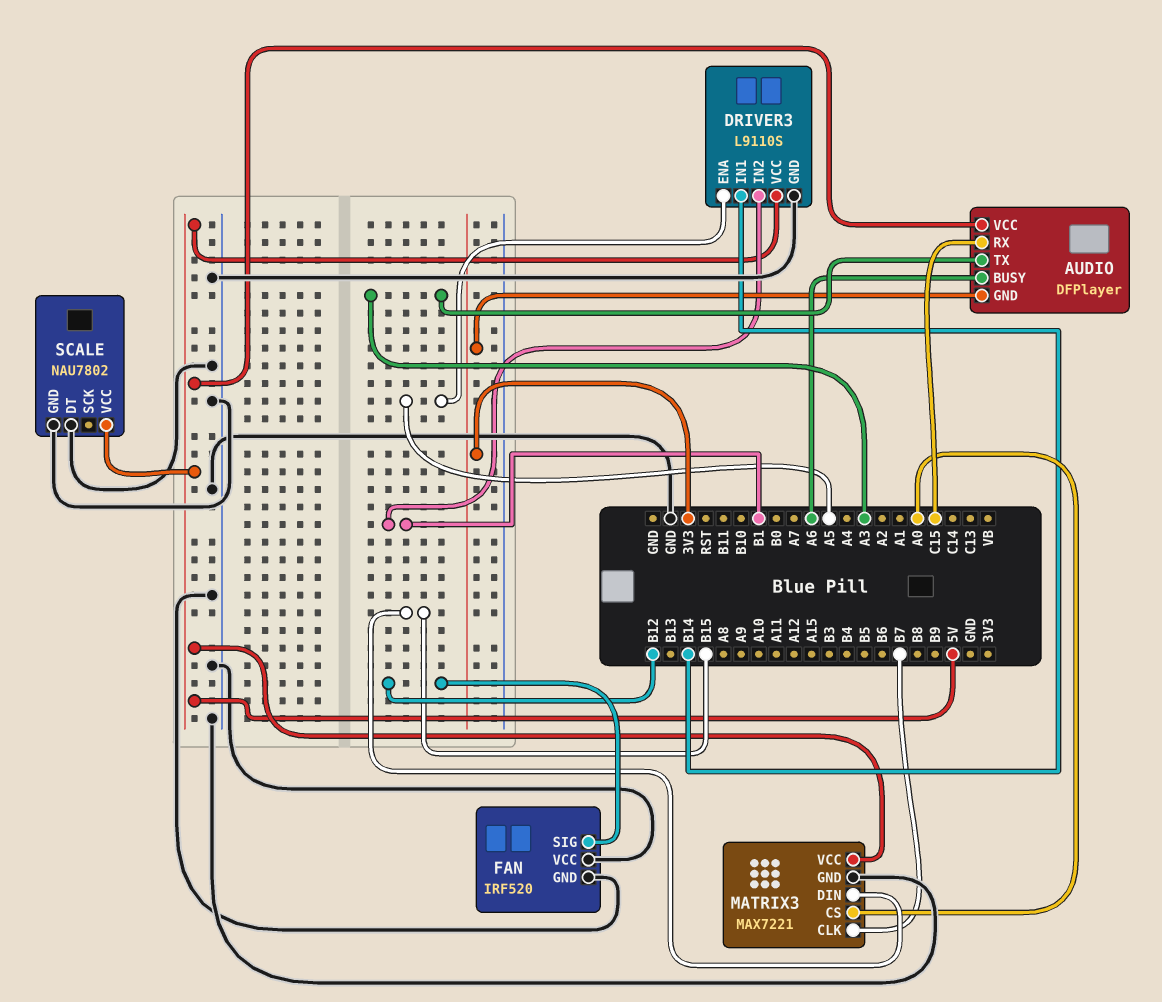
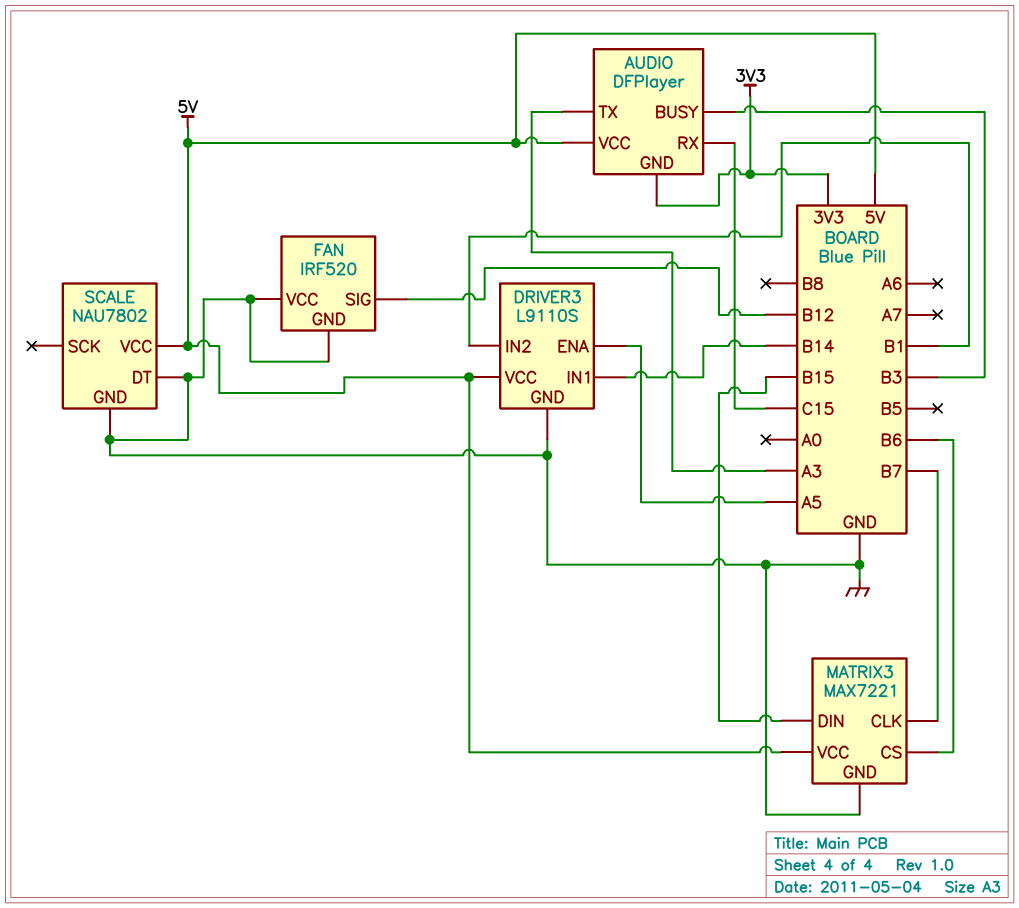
AUDIO pin BUSY: A6 -> B3
MATRIX3 pin CS: A0 -> B6

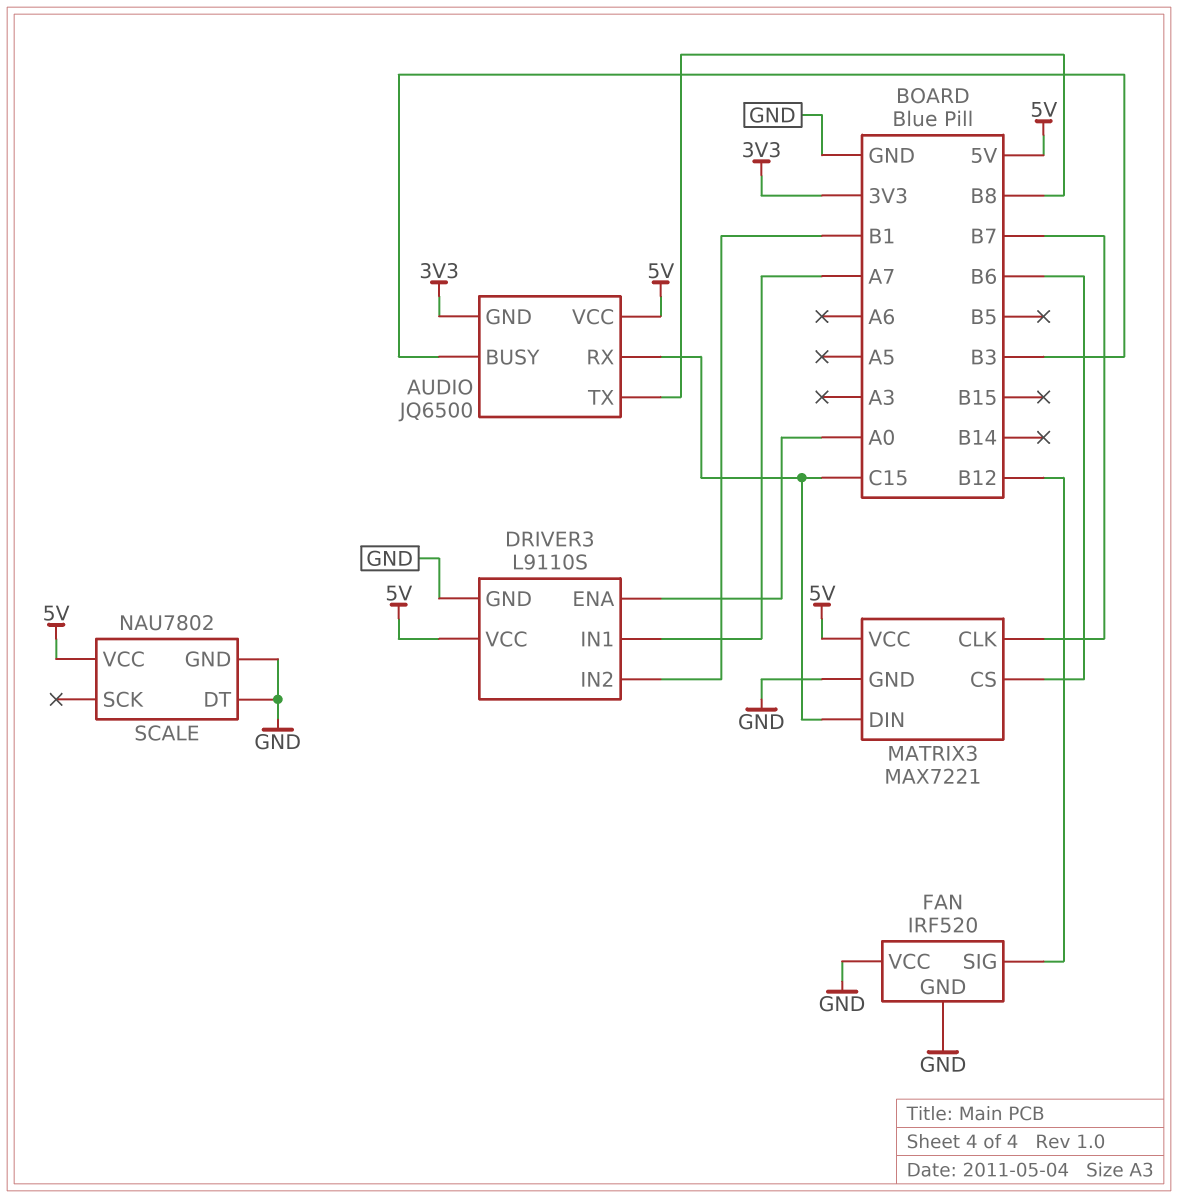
AUDIO: DFPlayer -> JQ6500
AUDIO pin TX: A3 -> B8
DRIVER3 pin ENA: A5 -> A0
DRIVER3 pin IN1: B14 -> A7
MATRIX3 pin DIN: B15 -> C15

